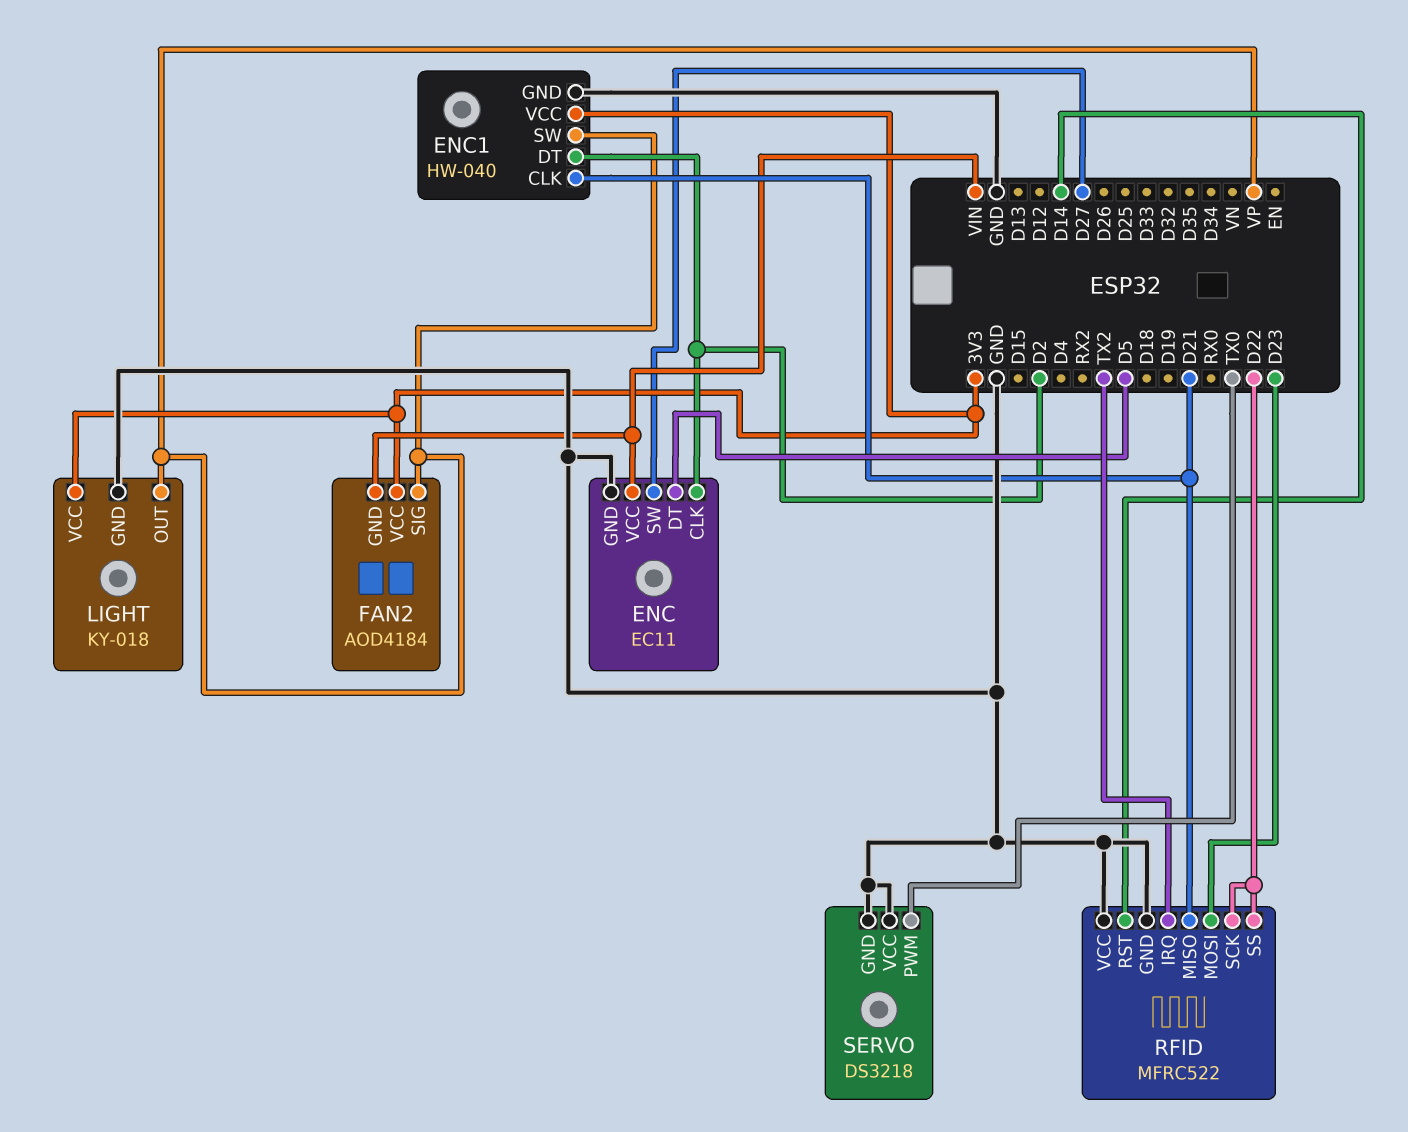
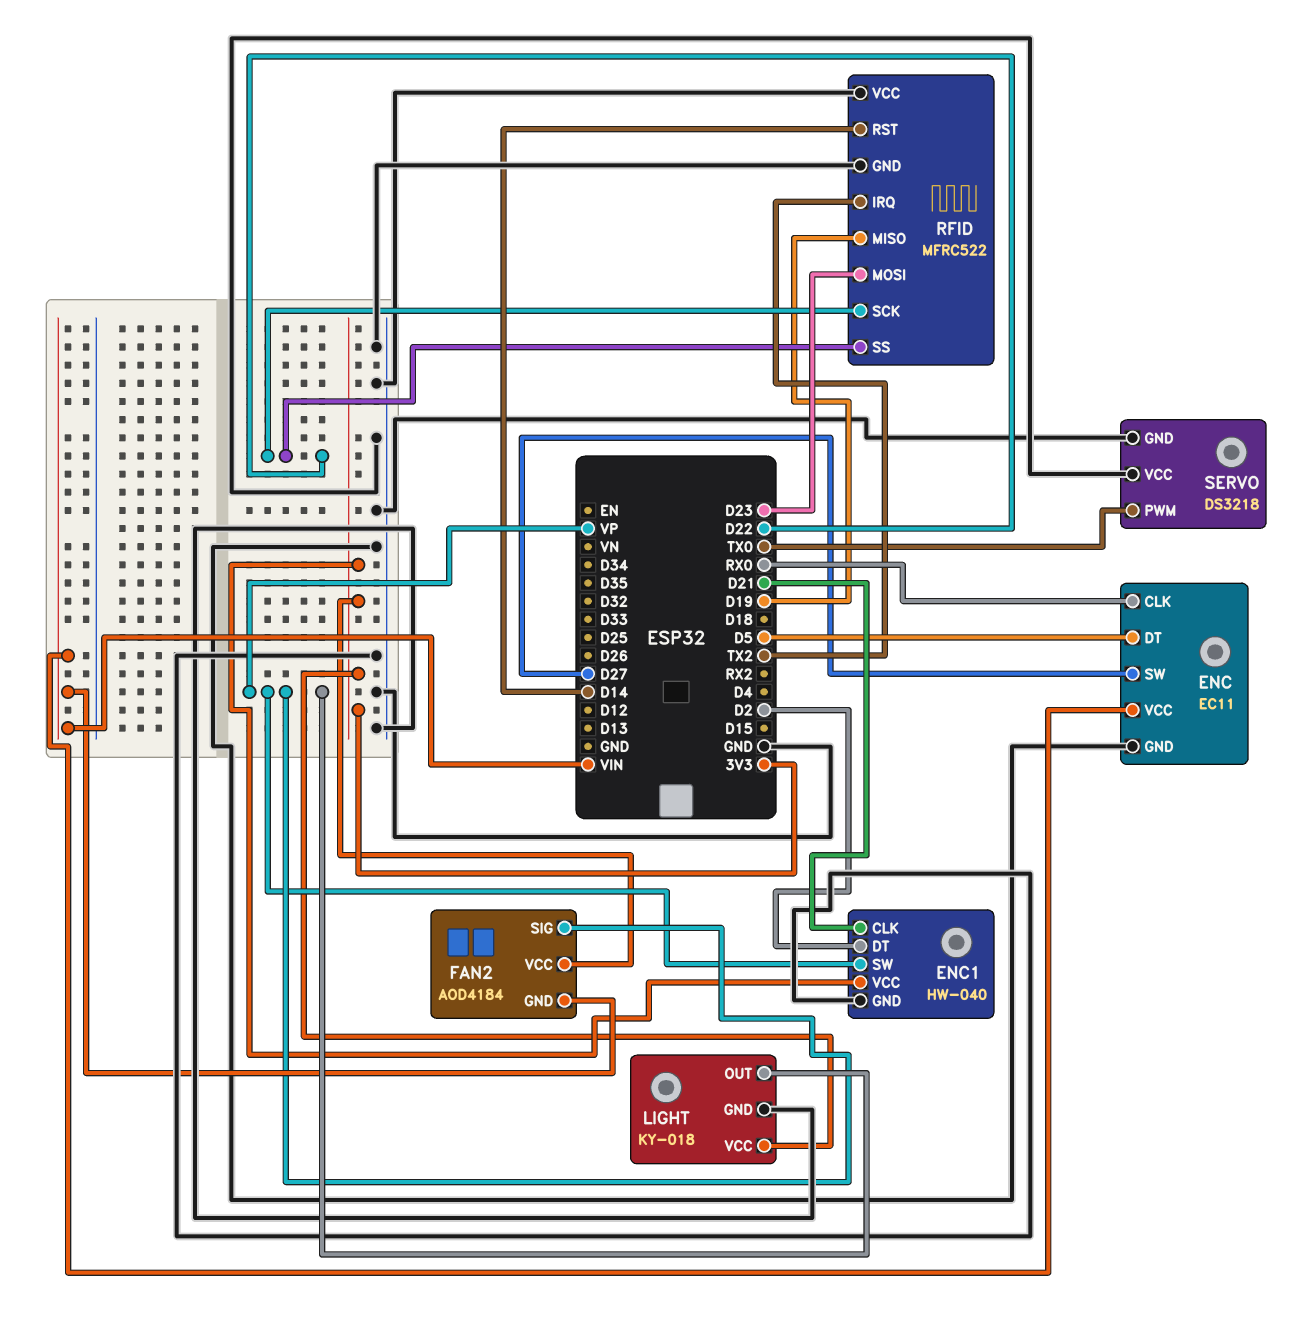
ENC pin CLK: D2 -> RX0
RFID pin MISO: D21 -> D19

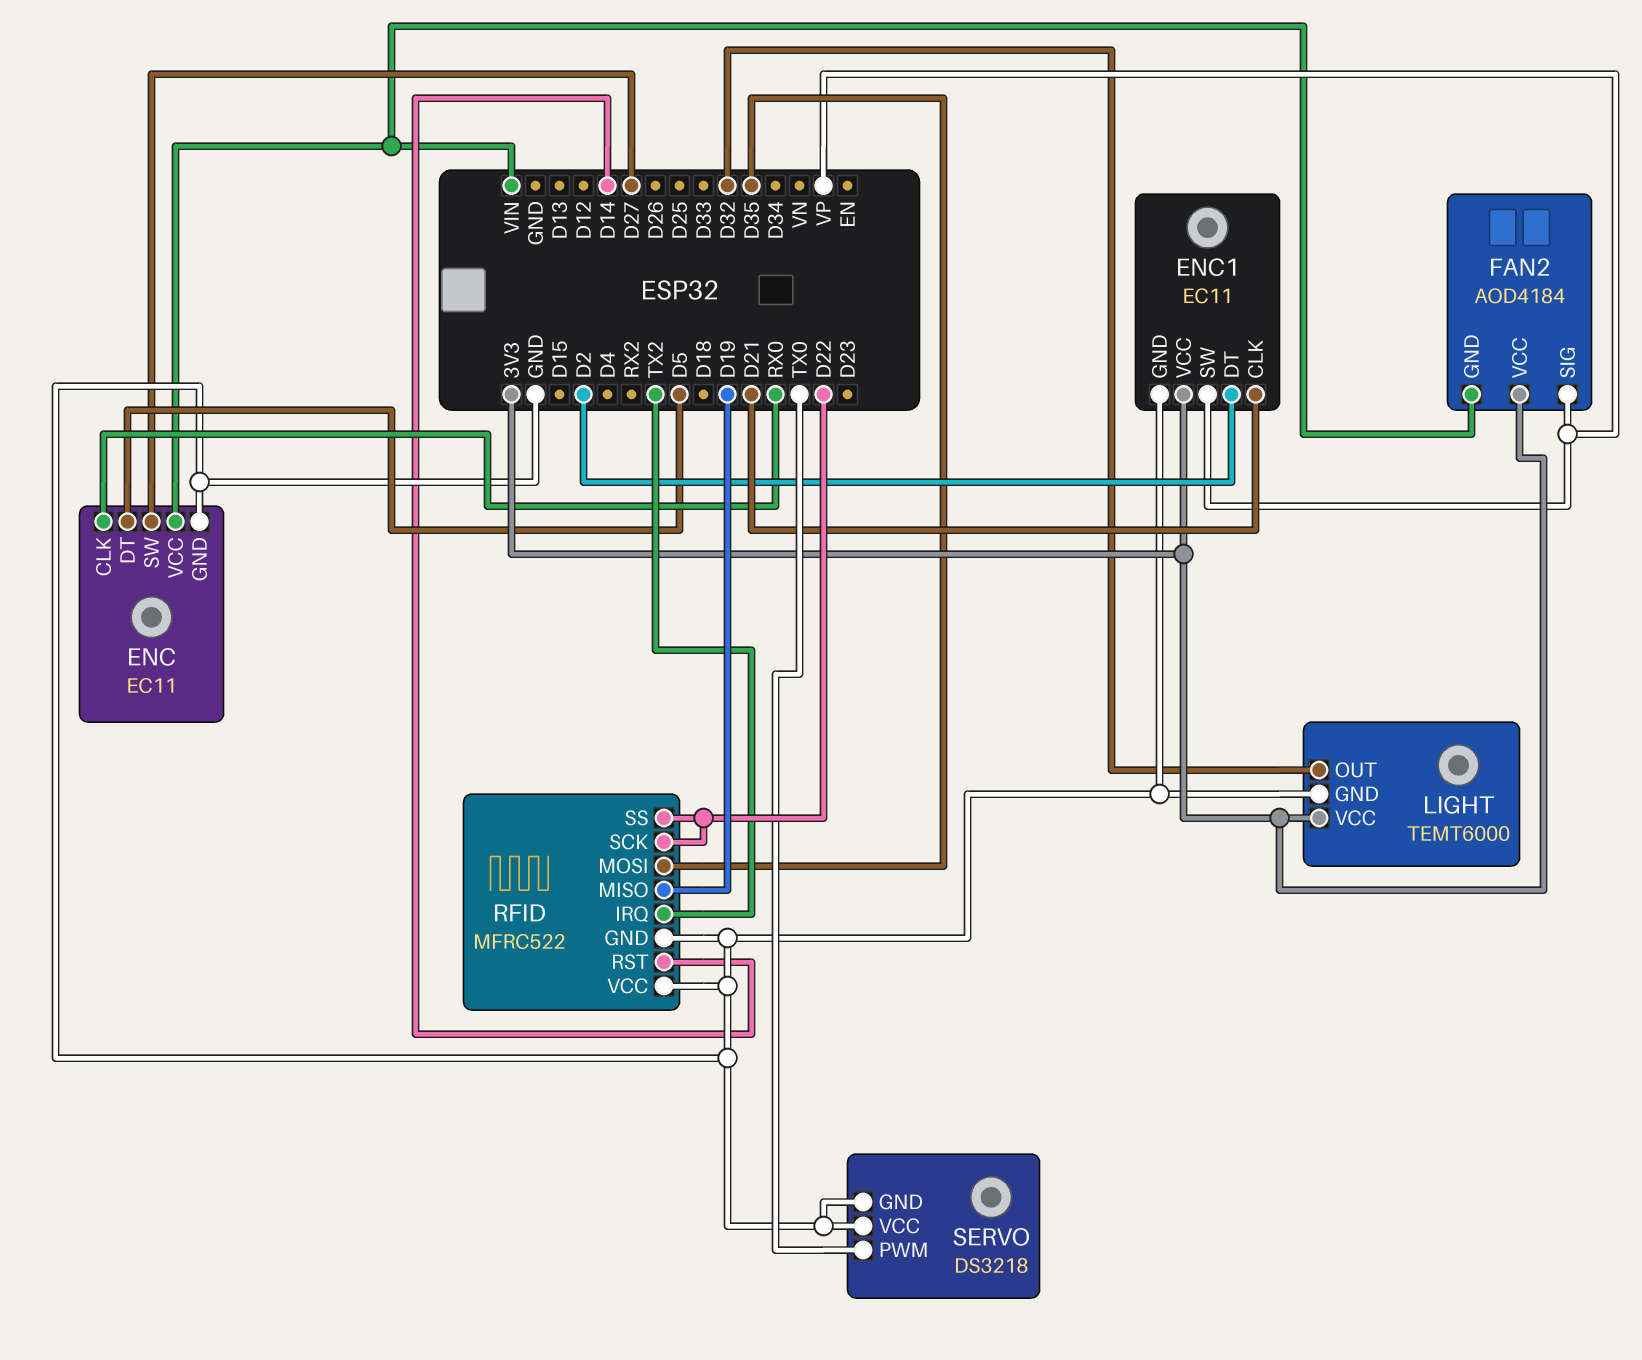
ENC1: HW-040 -> EC11
LIGHT: KY-018 -> TEMT6000
LIGHT pin OUT: VP -> D32
RFID pin MOSI: D23 -> D35

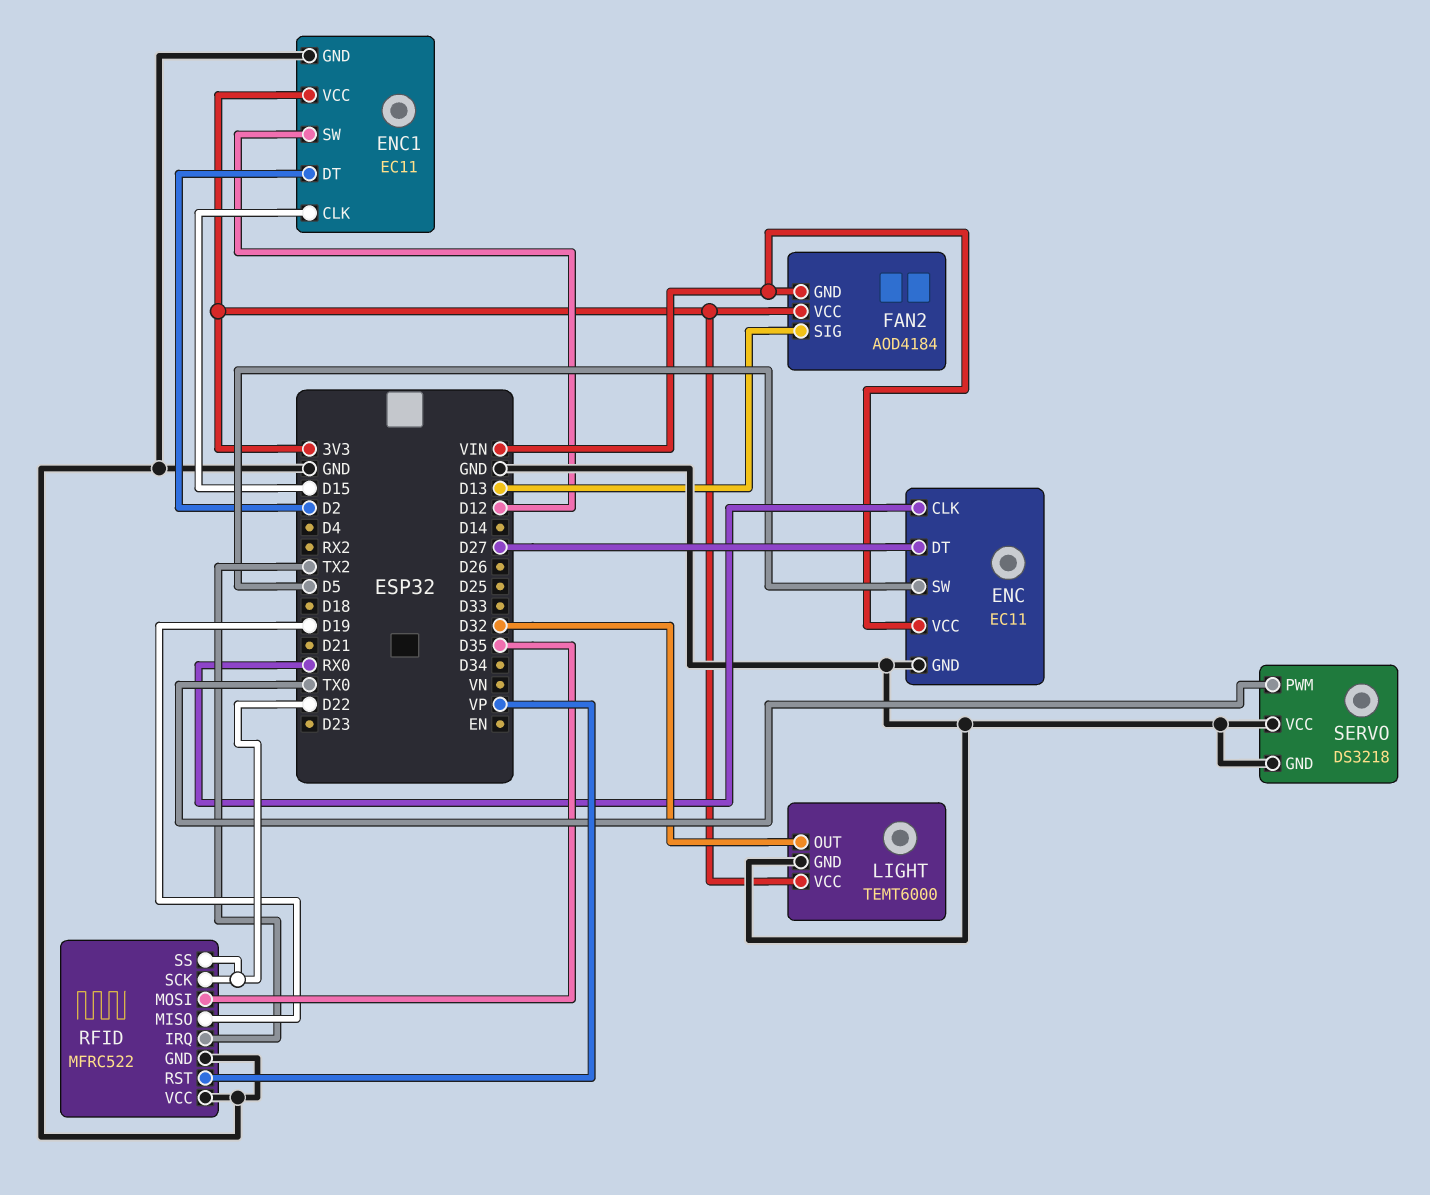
ENC pin DT: D5 -> D27
ENC pin SW: D27 -> D5
ENC1 pin CLK: D21 -> D15
ENC1 pin SW: VP -> D12
FAN2 pin SIG: VP -> D13
RFID pin RST: D14 -> VP

